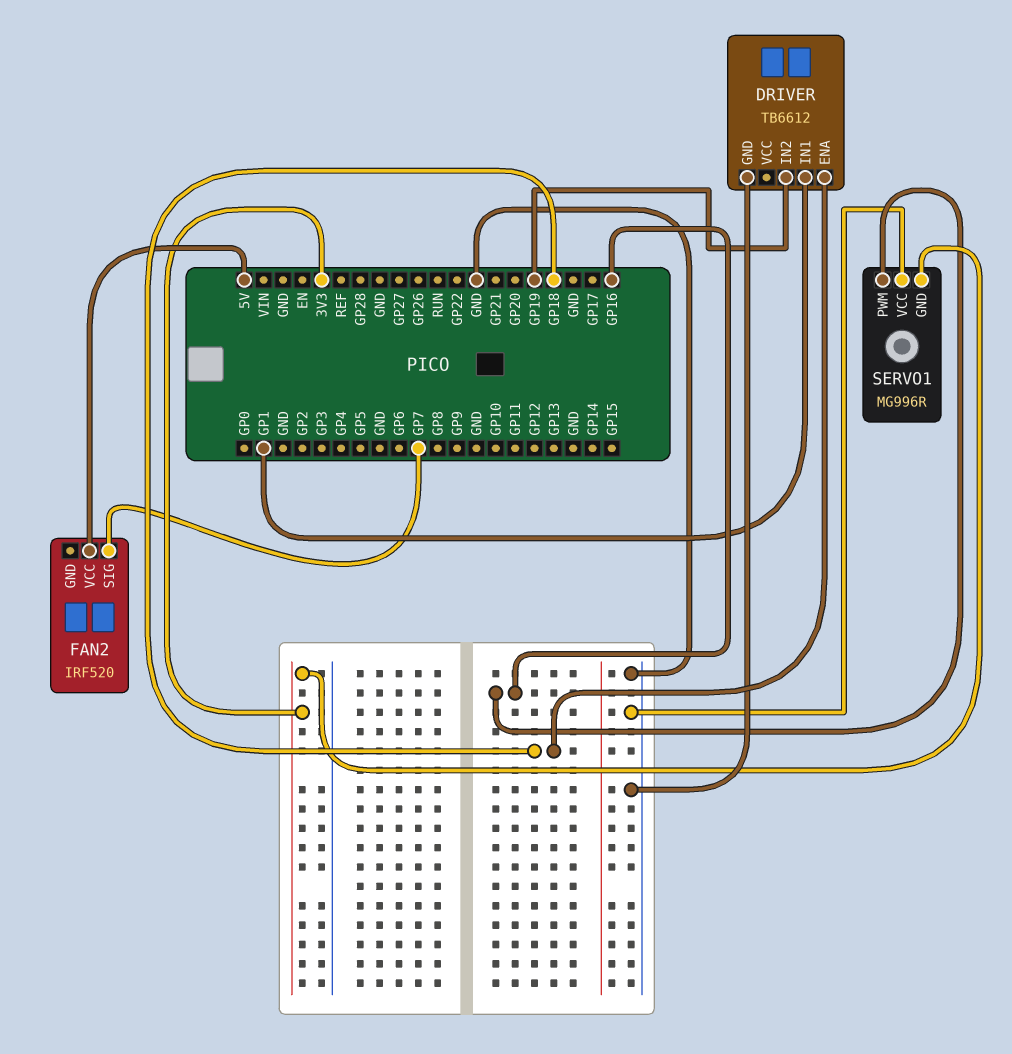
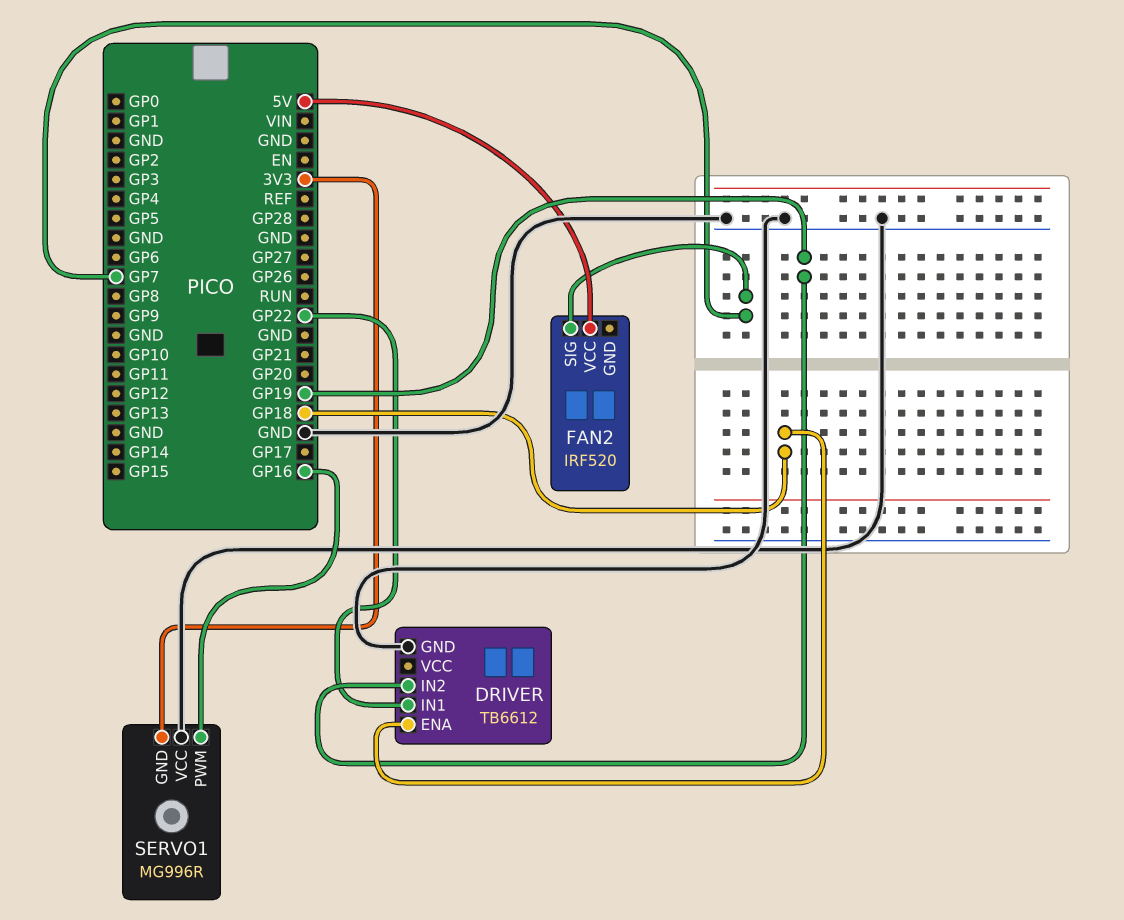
DRIVER pin IN1: GP1 -> GP22

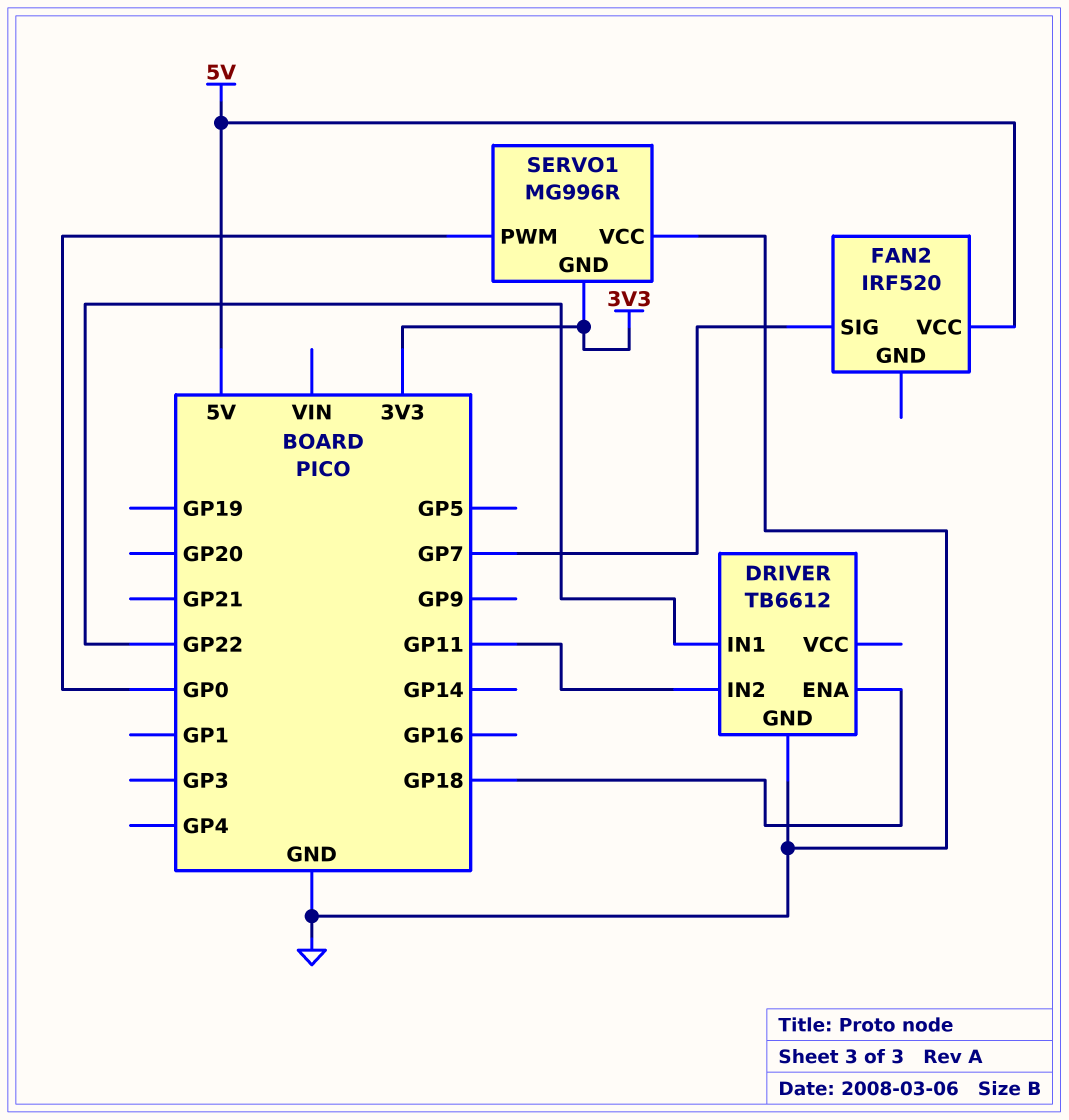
DRIVER pin IN2: GP19 -> GP11
SERVO1 pin PWM: GP16 -> GP0

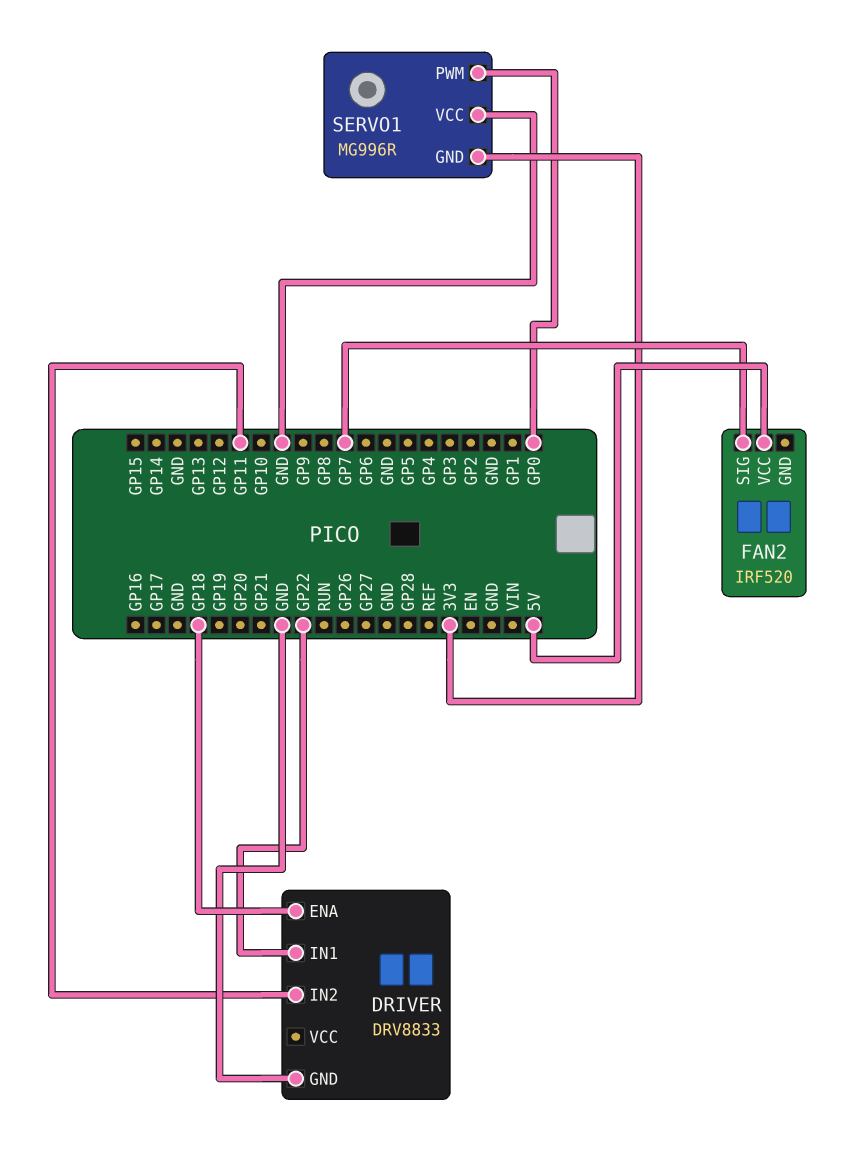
DRIVER: TB6612 -> DRV8833

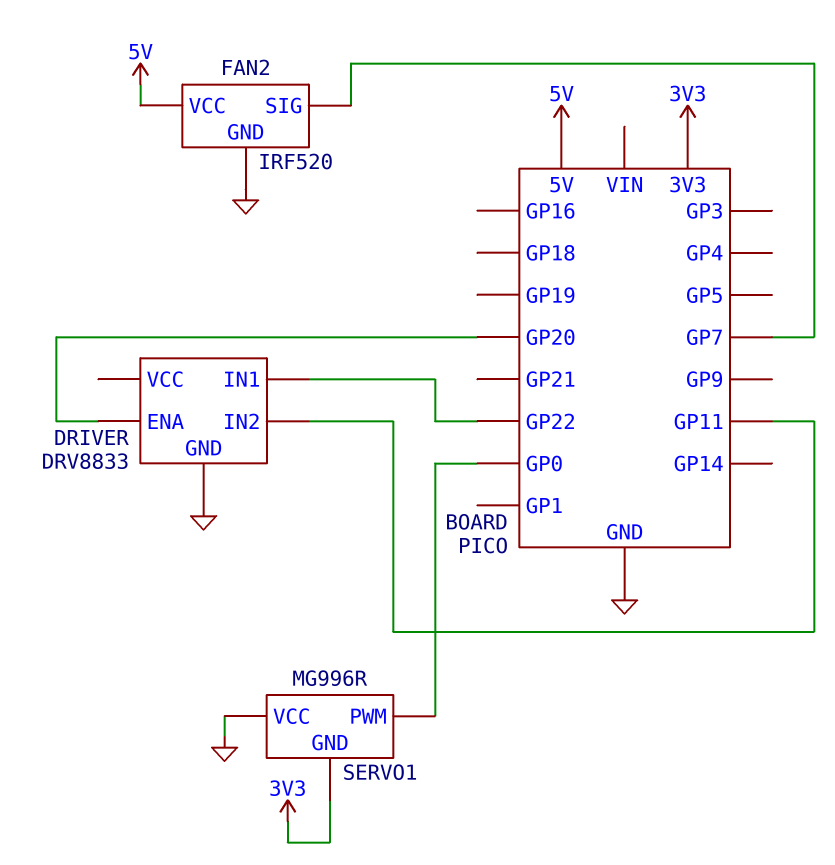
DRIVER pin ENA: GP18 -> GP20
FAN2 pin GND: none -> GND

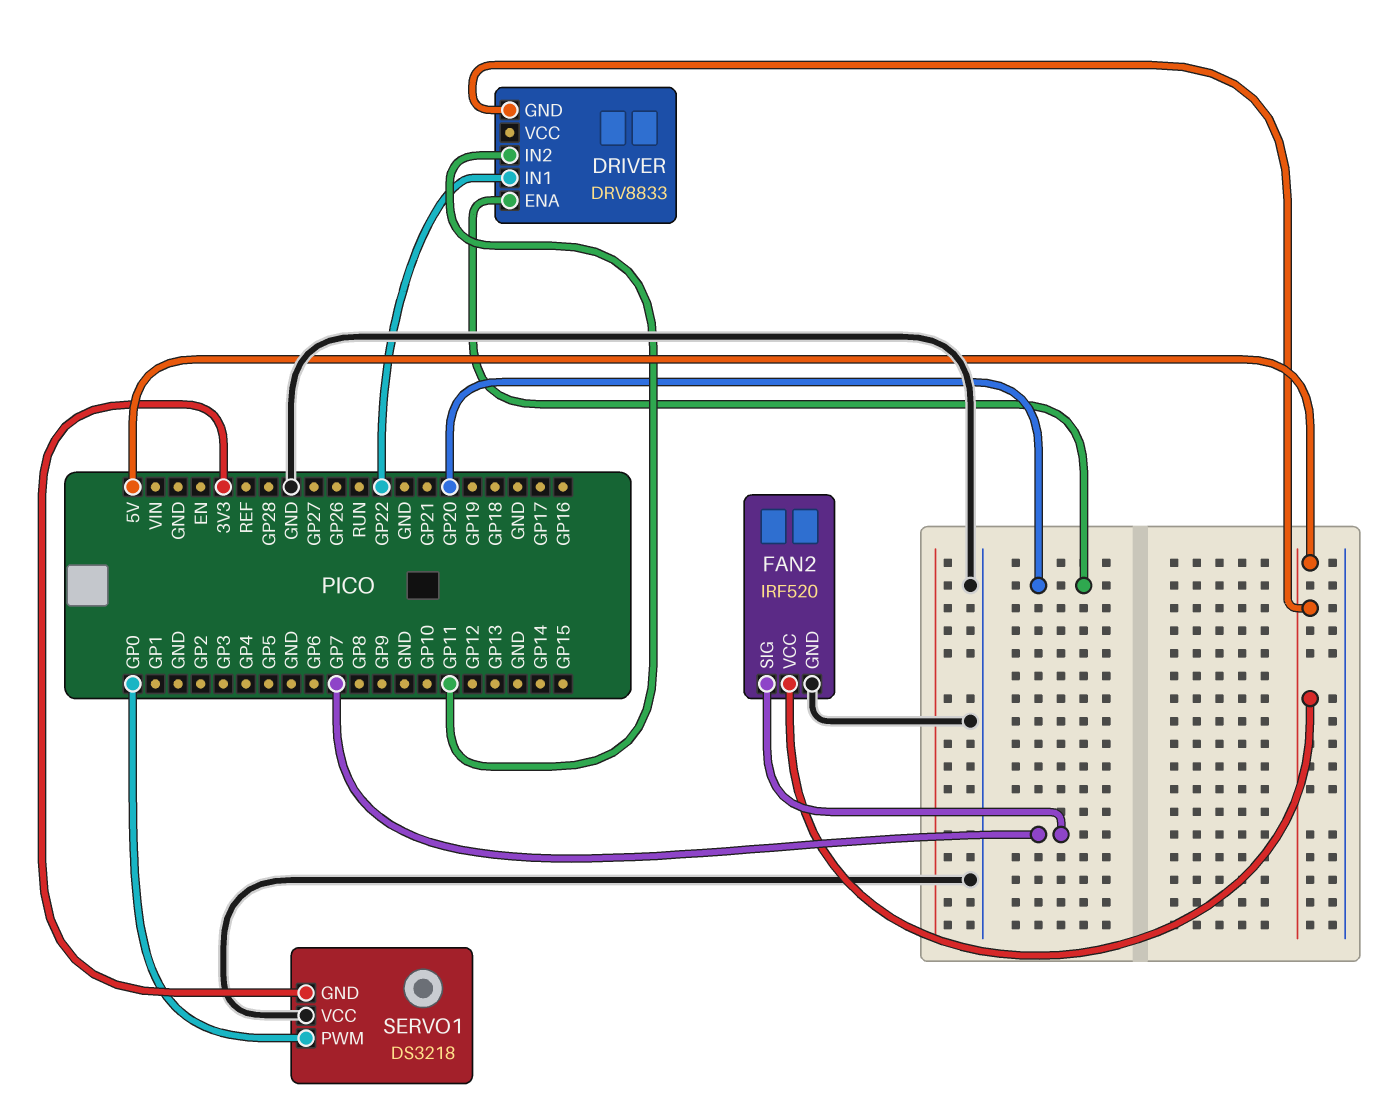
DRIVER pin GND: GND -> 5V
SERVO1: MG996R -> DS3218

